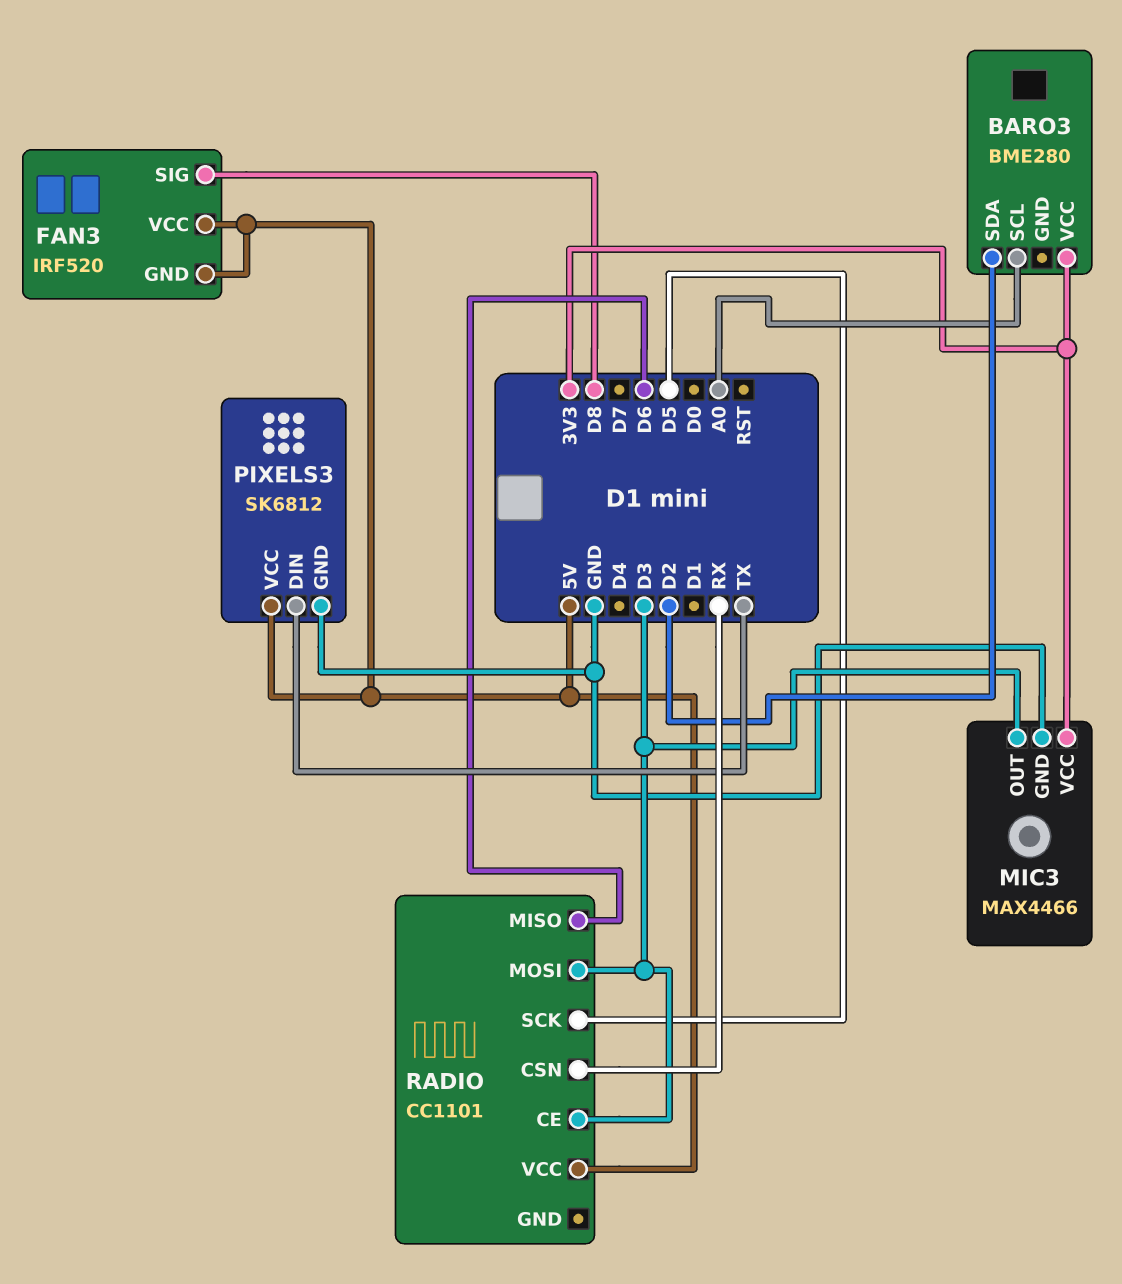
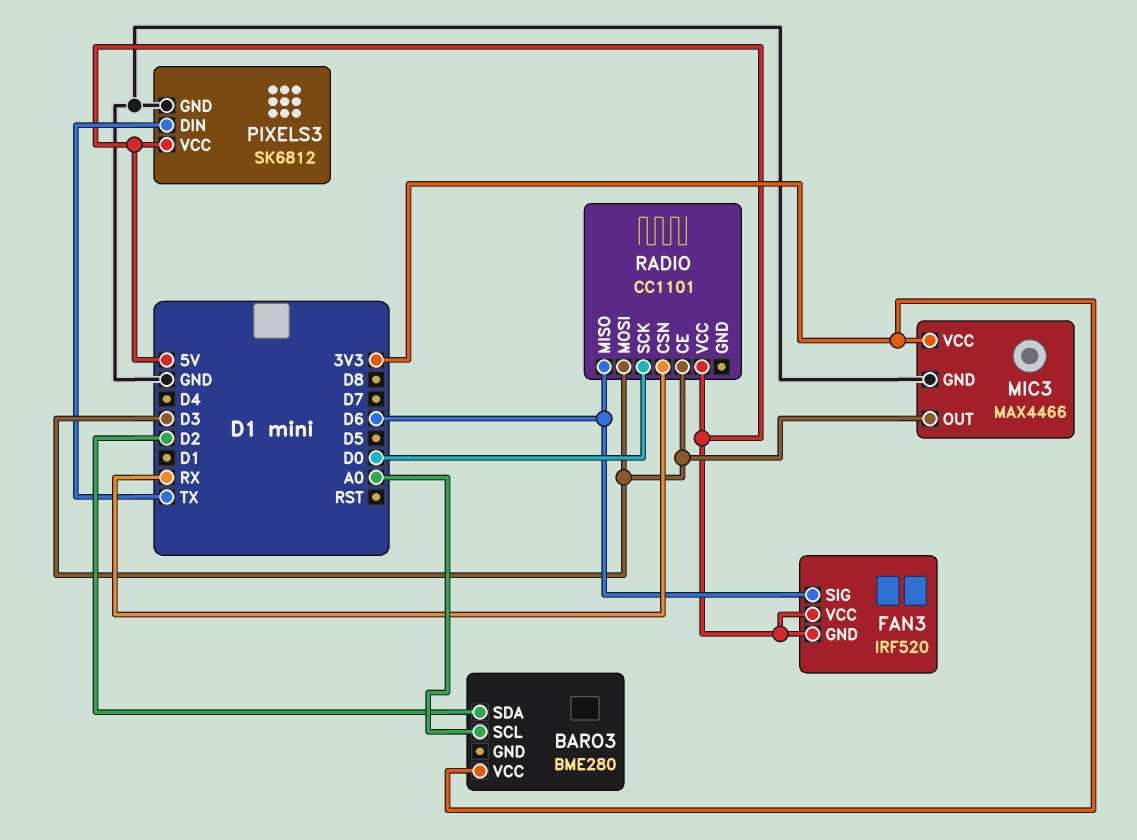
FAN3 pin SIG: D8 -> D6
RADIO pin SCK: D5 -> D0

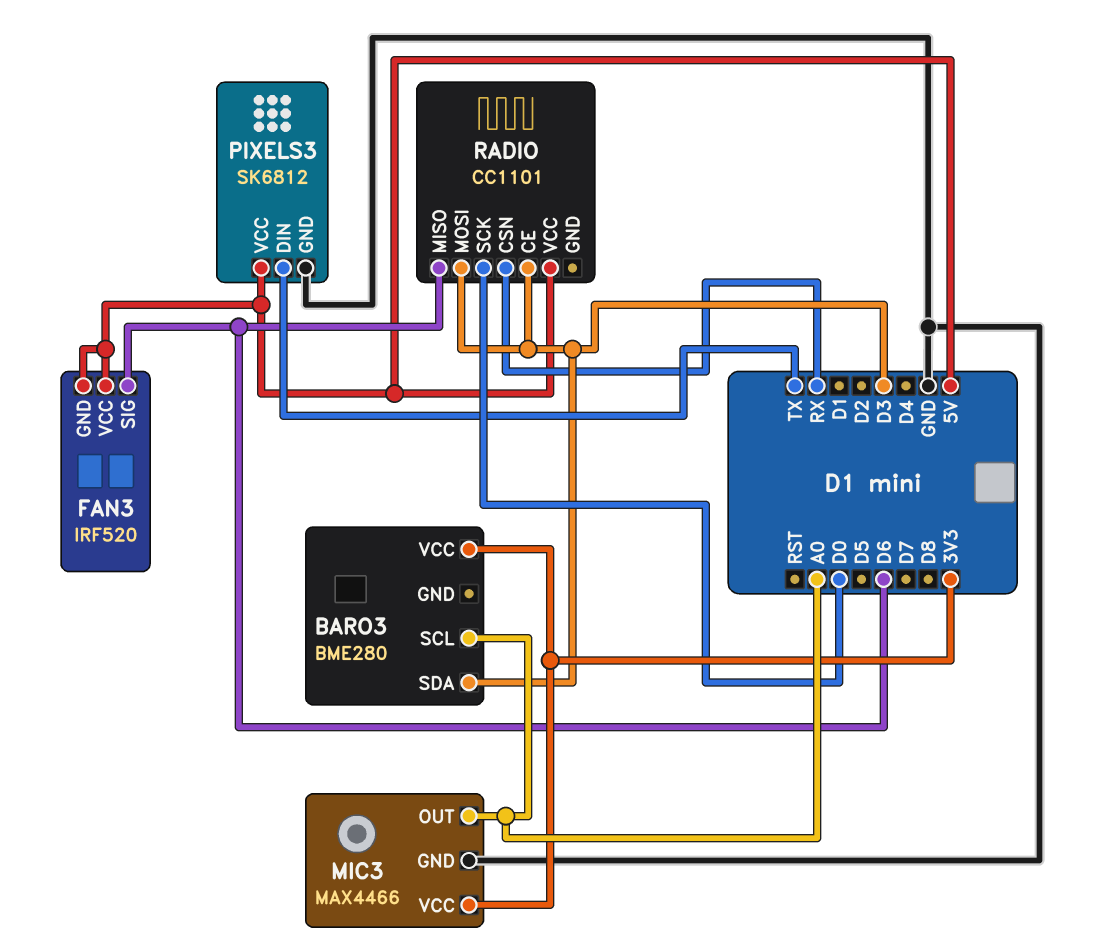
BARO3 pin SDA: D2 -> D3
MIC3 pin OUT: D3 -> A0

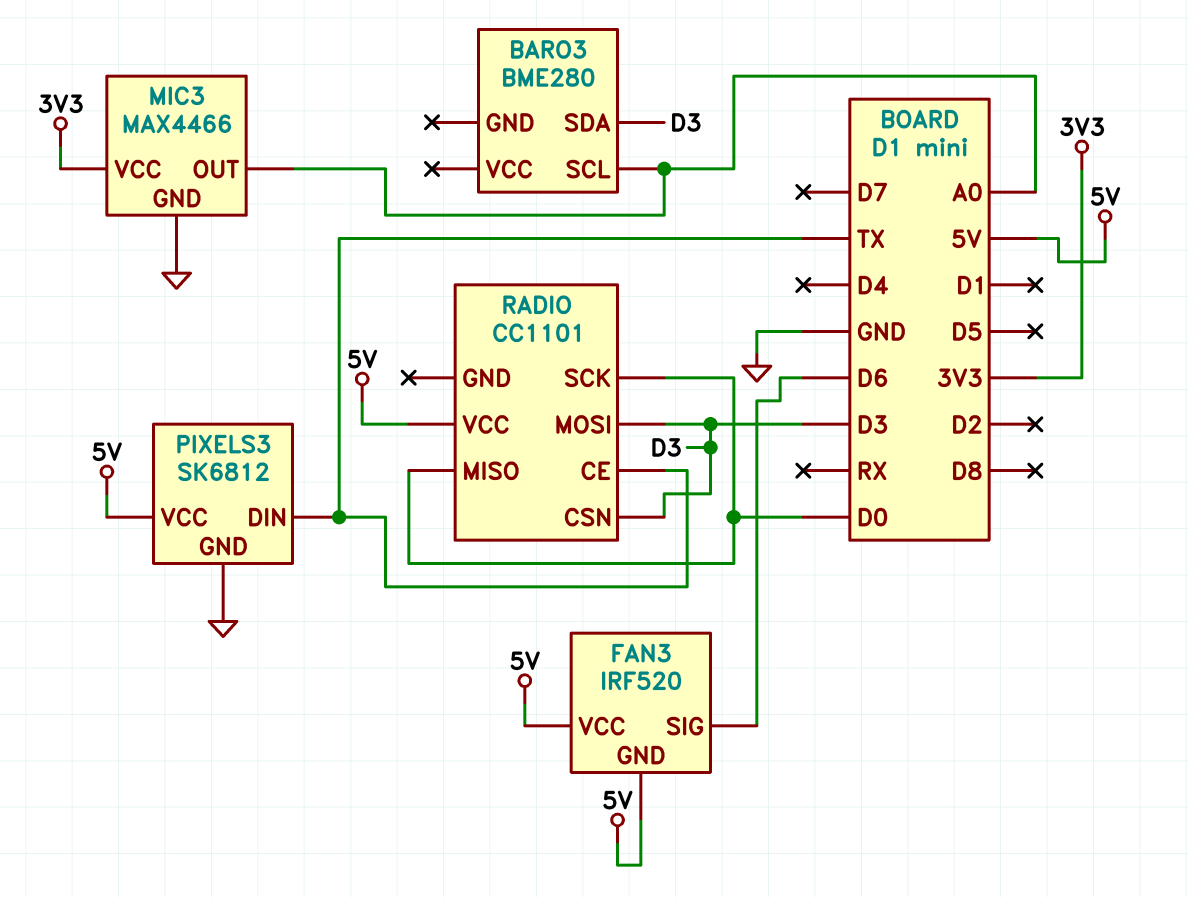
BARO3 pin VCC: 3V3 -> none
RADIO pin CE: D3 -> TX
RADIO pin CSN: RX -> D3
RADIO pin MISO: D6 -> D0

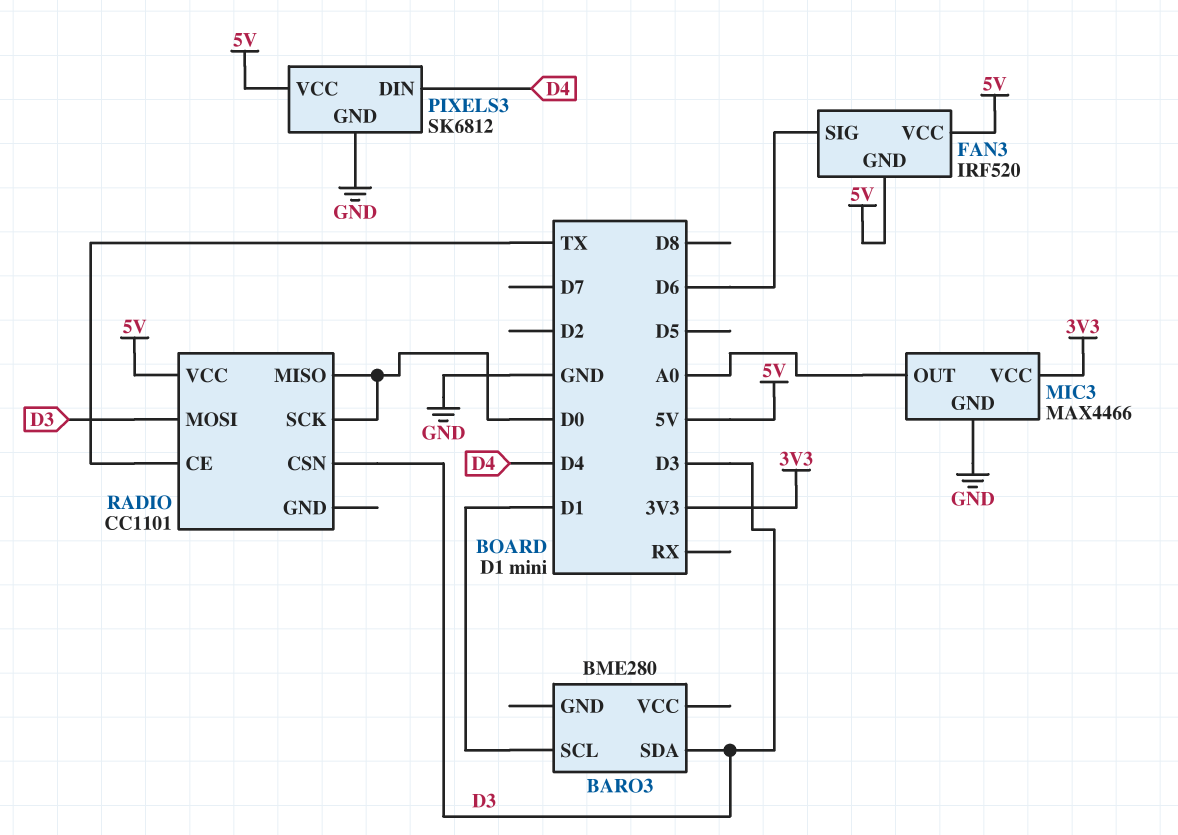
BARO3 pin SCL: A0 -> D1
PIXELS3 pin DIN: TX -> D4

